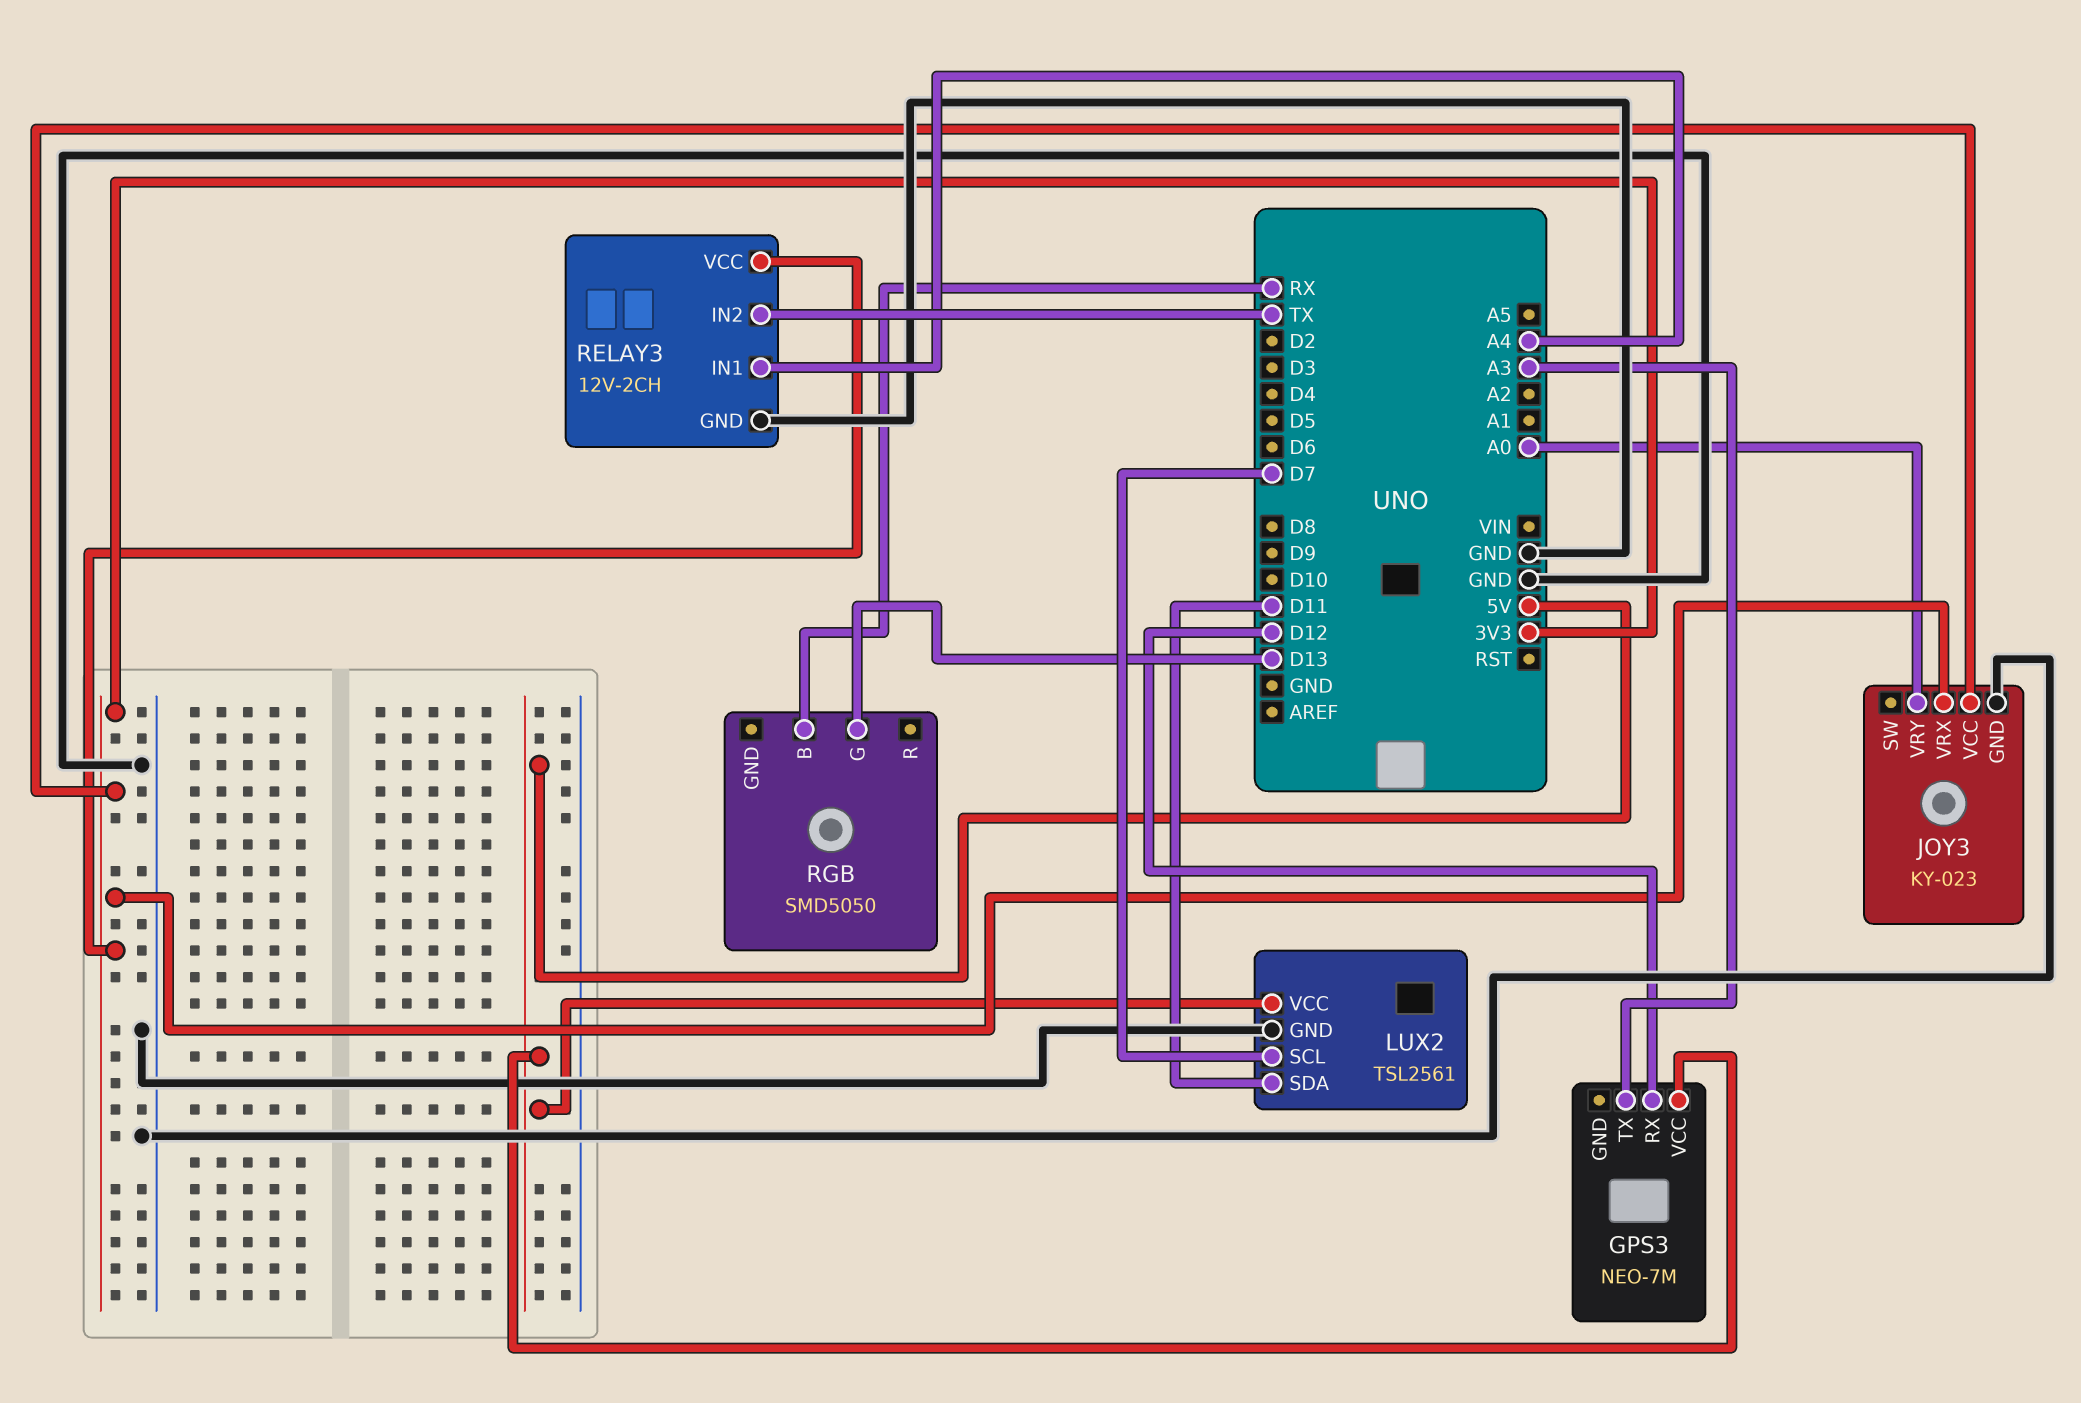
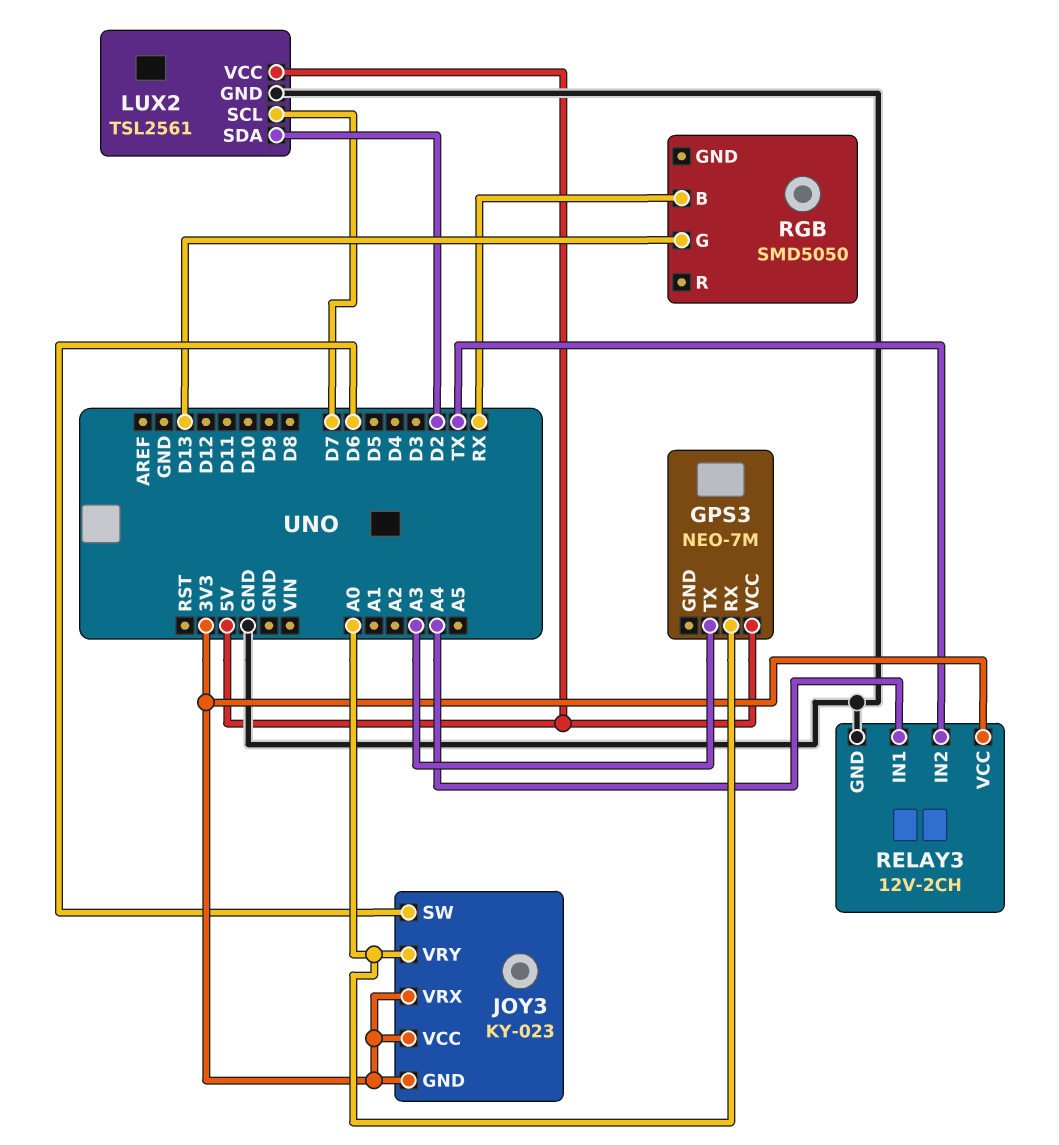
GPS3 pin RX: D12 -> A0
JOY3 pin GND: GND -> 3V3
JOY3 pin SW: none -> D6
LUX2 pin SDA: D11 -> D2

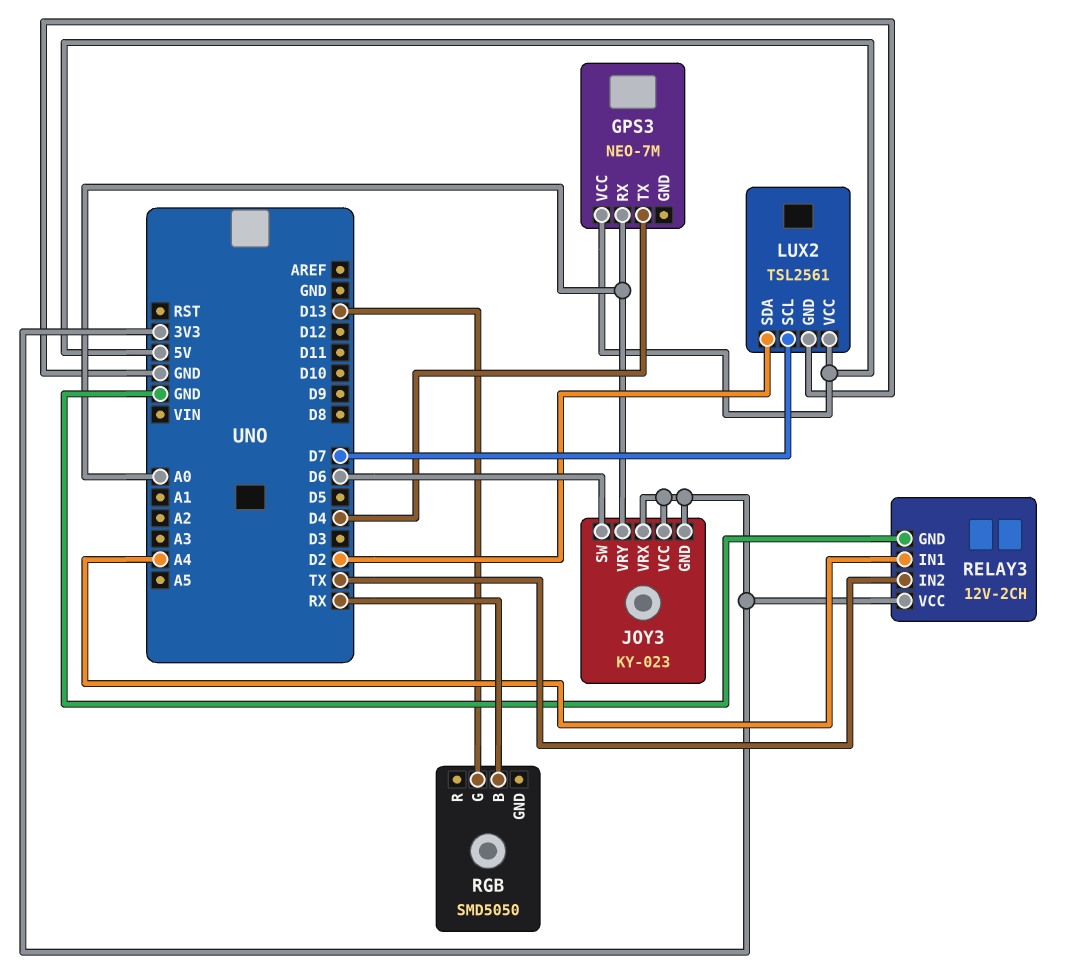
GPS3 pin TX: A3 -> D4

